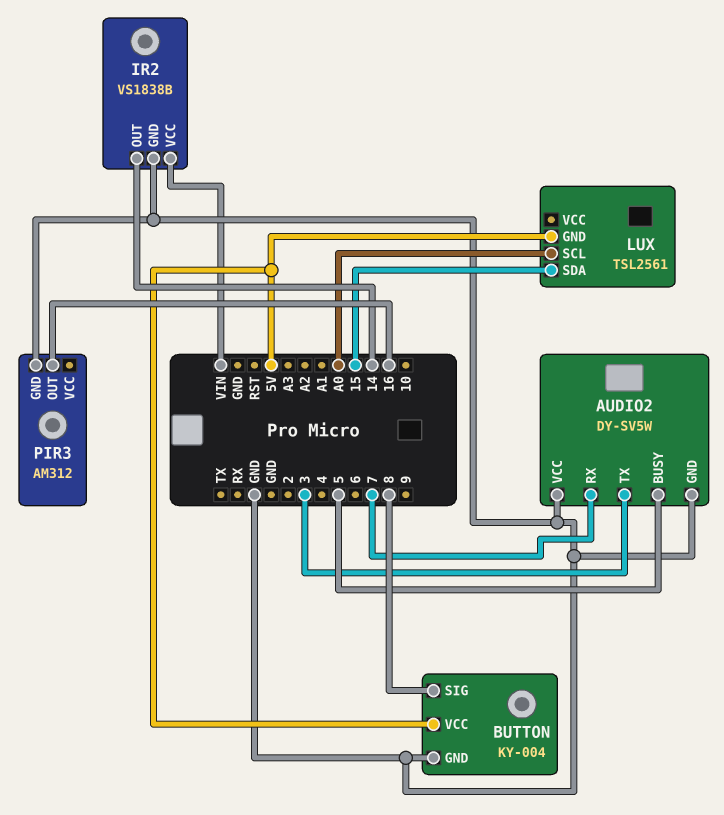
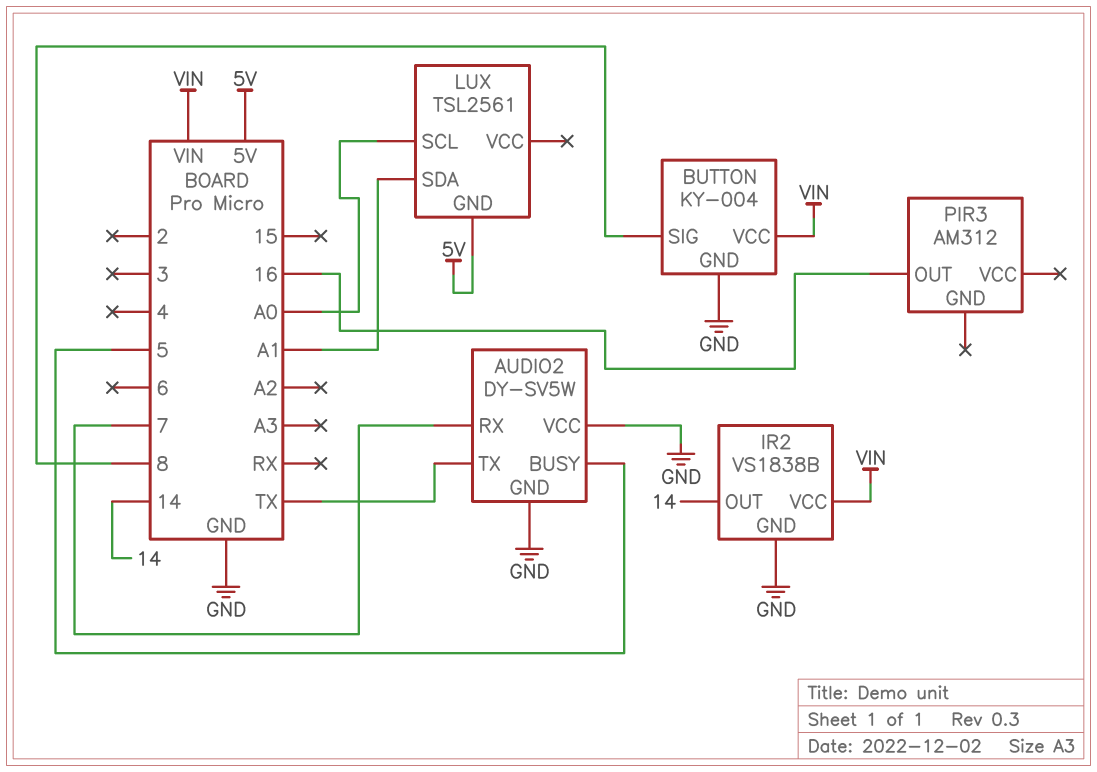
AUDIO2 pin TX: 3 -> TX
BUTTON pin VCC: 5V -> VIN
LUX pin SDA: 15 -> A1
PIR3 pin GND: GND -> none

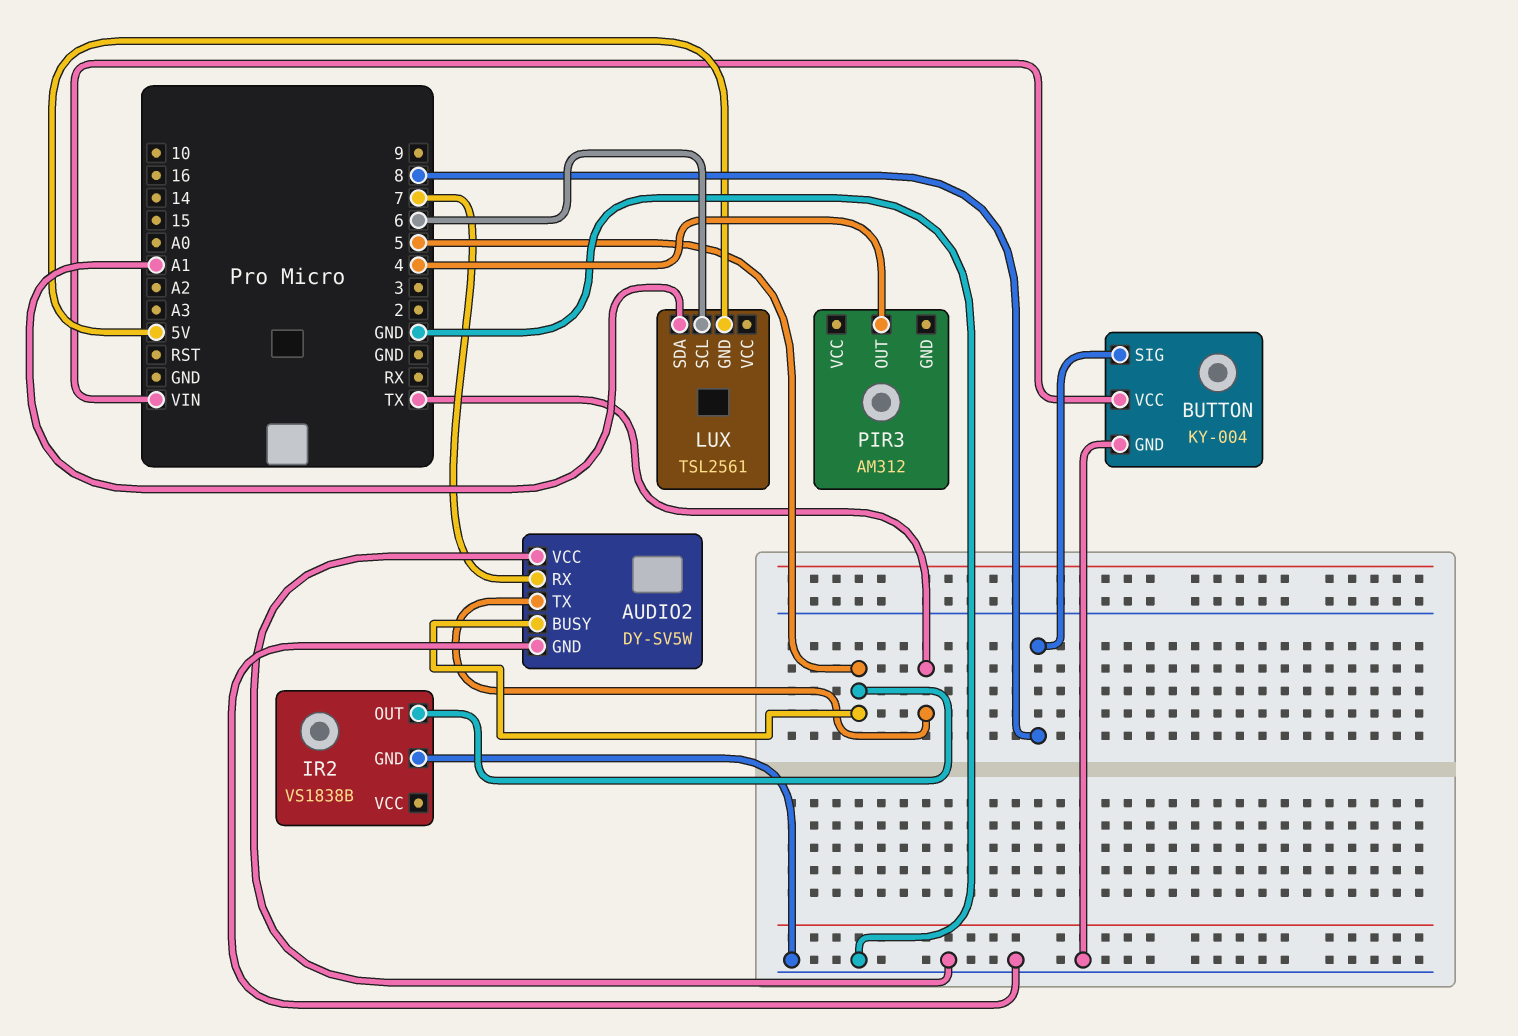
IR2 pin OUT: 14 -> 5
IR2 pin VCC: VIN -> none
LUX pin SCL: A0 -> 6
PIR3 pin OUT: 16 -> 4

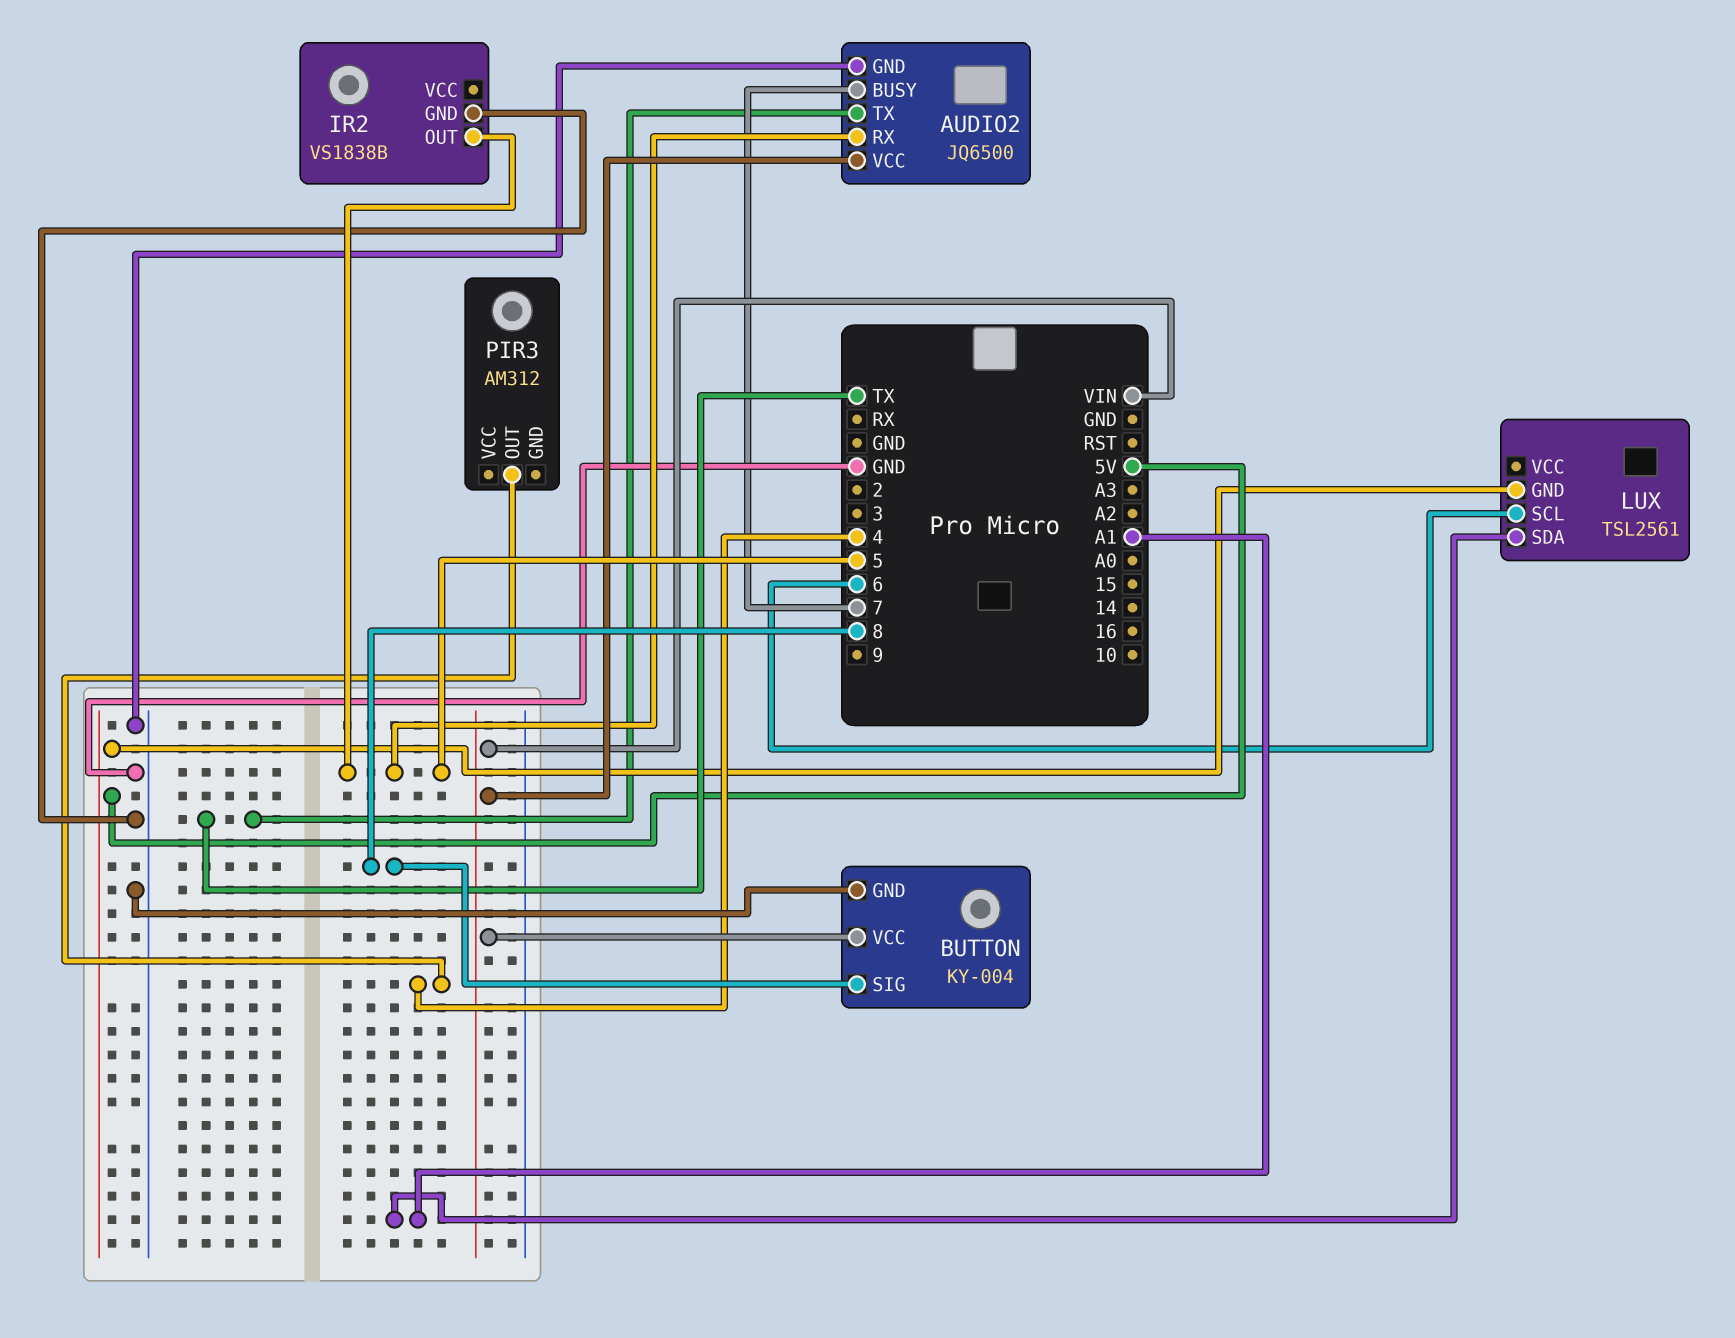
AUDIO2: DY-SV5W -> JQ6500
AUDIO2 pin BUSY: 5 -> 7
AUDIO2 pin RX: 7 -> 5
AUDIO2 pin VCC: GND -> VIN

